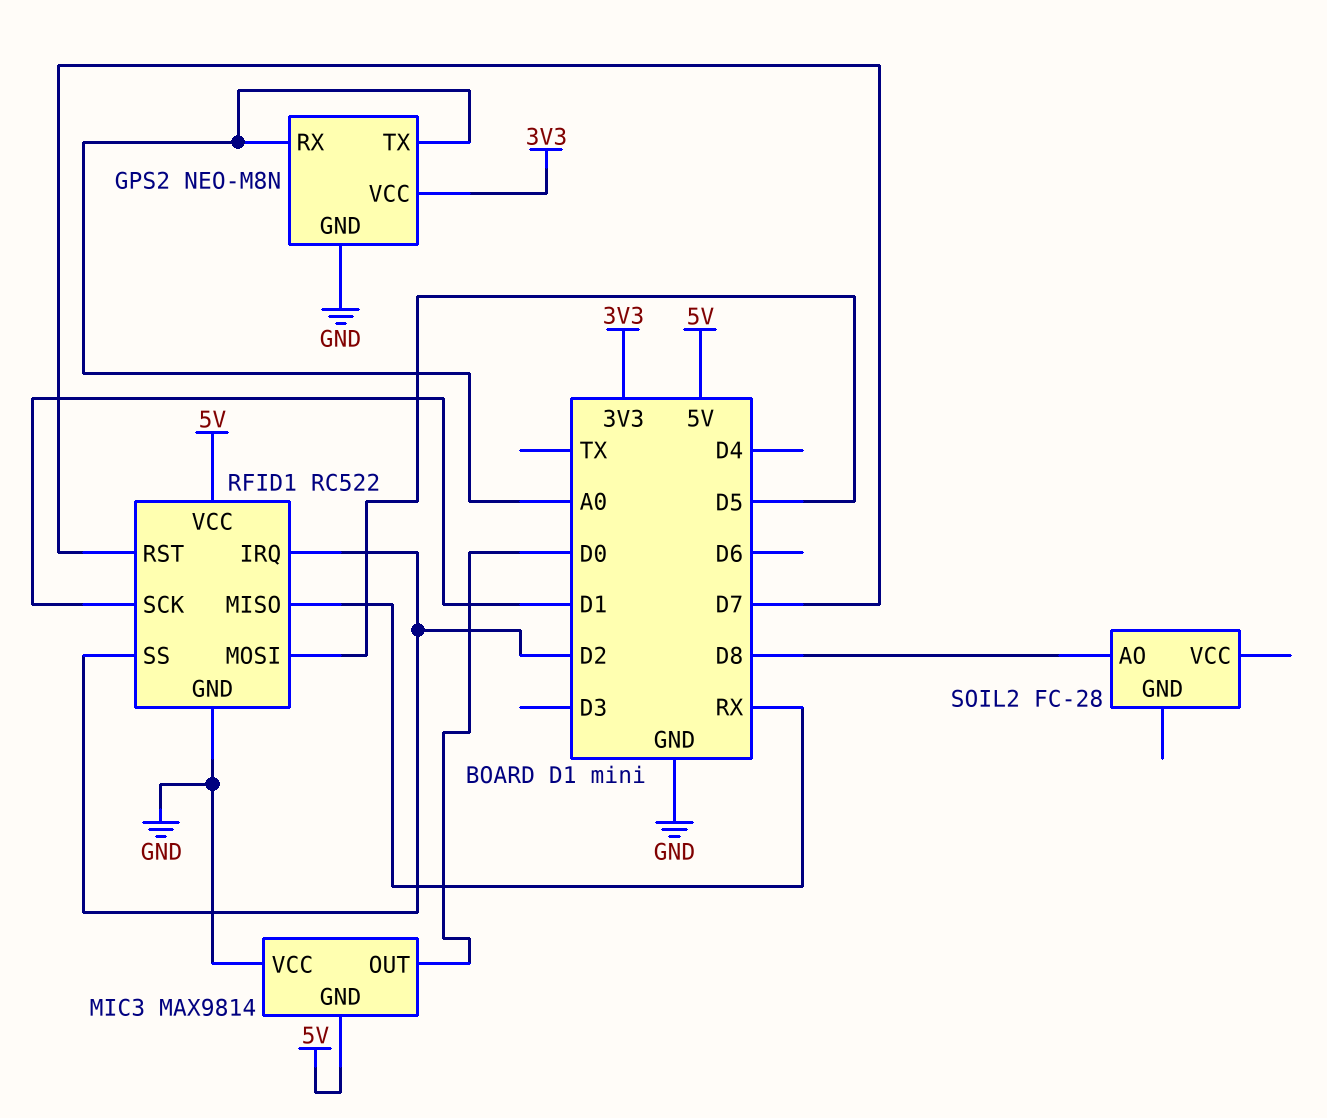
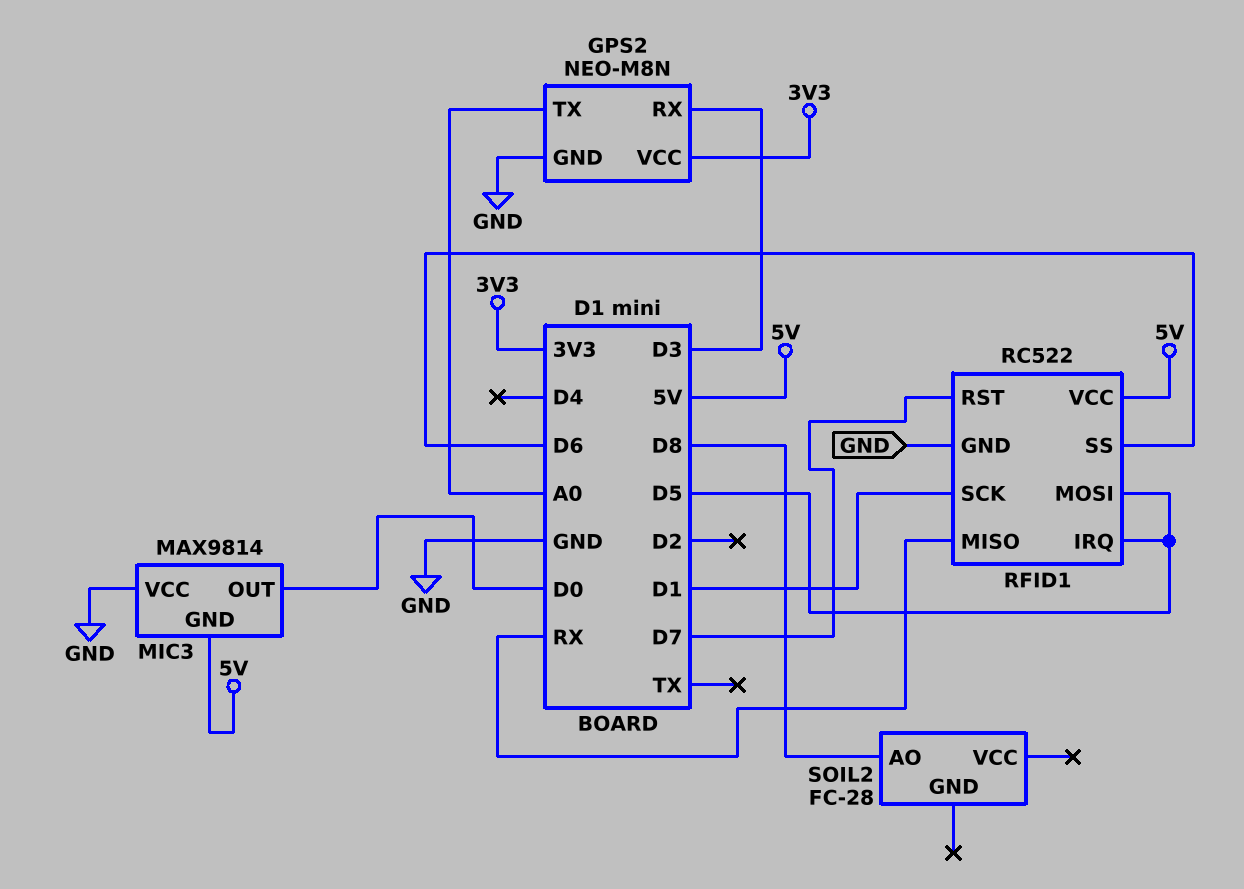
GPS2 pin RX: A0 -> D3
RFID1 pin IRQ: D2 -> D5
RFID1 pin SS: D2 -> D6

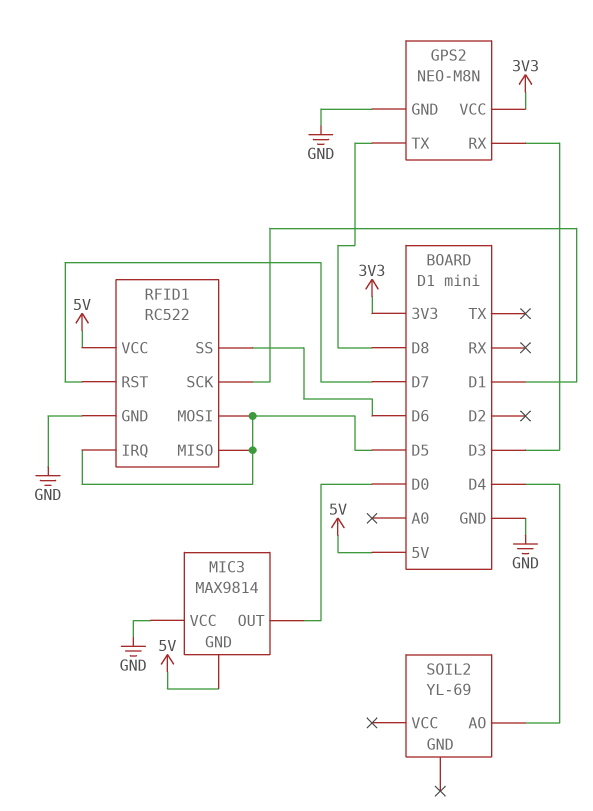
GPS2 pin TX: A0 -> D8
RFID1 pin MISO: RX -> D5
SOIL2: FC-28 -> YL-69
SOIL2 pin AO: D8 -> D4

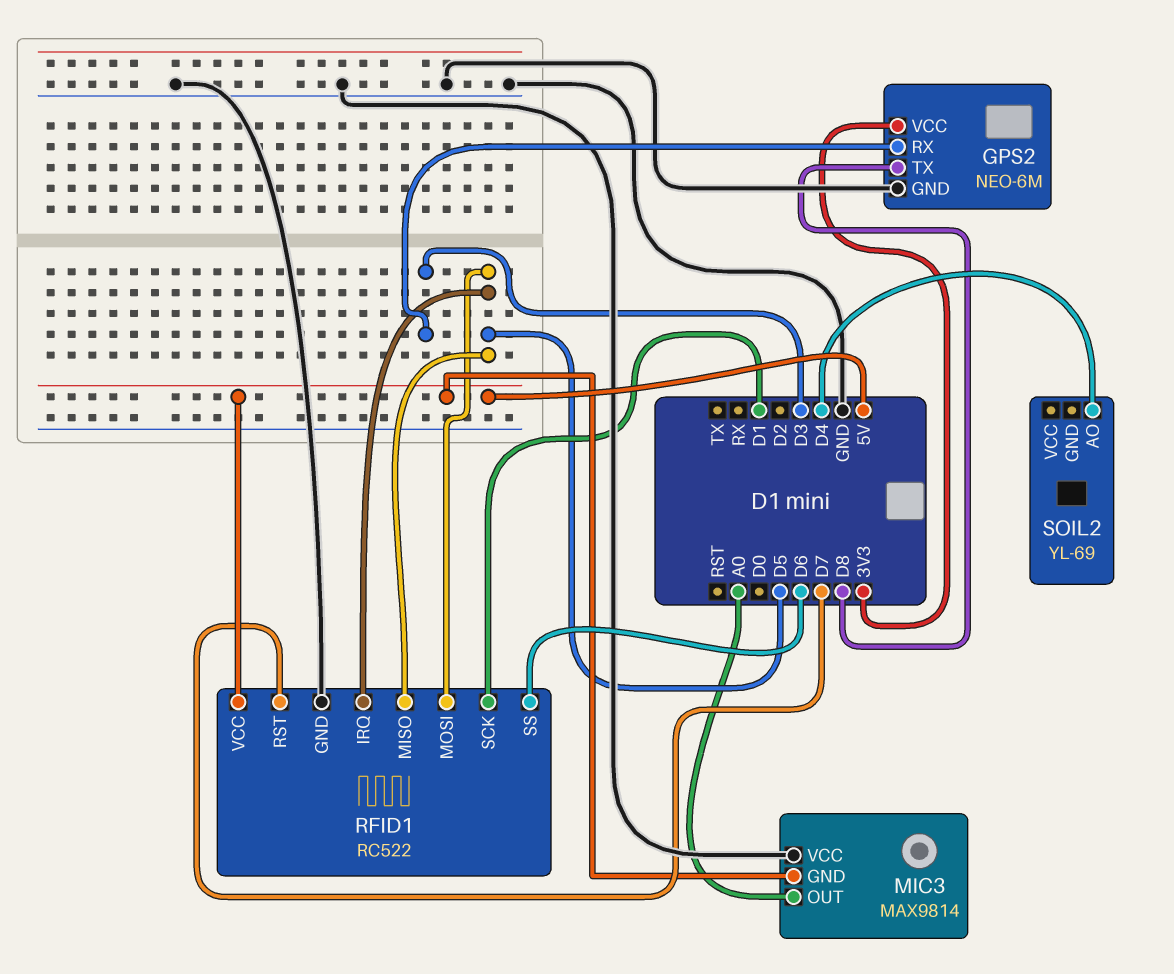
GPS2: NEO-M8N -> NEO-6M
MIC3 pin OUT: D0 -> A0

